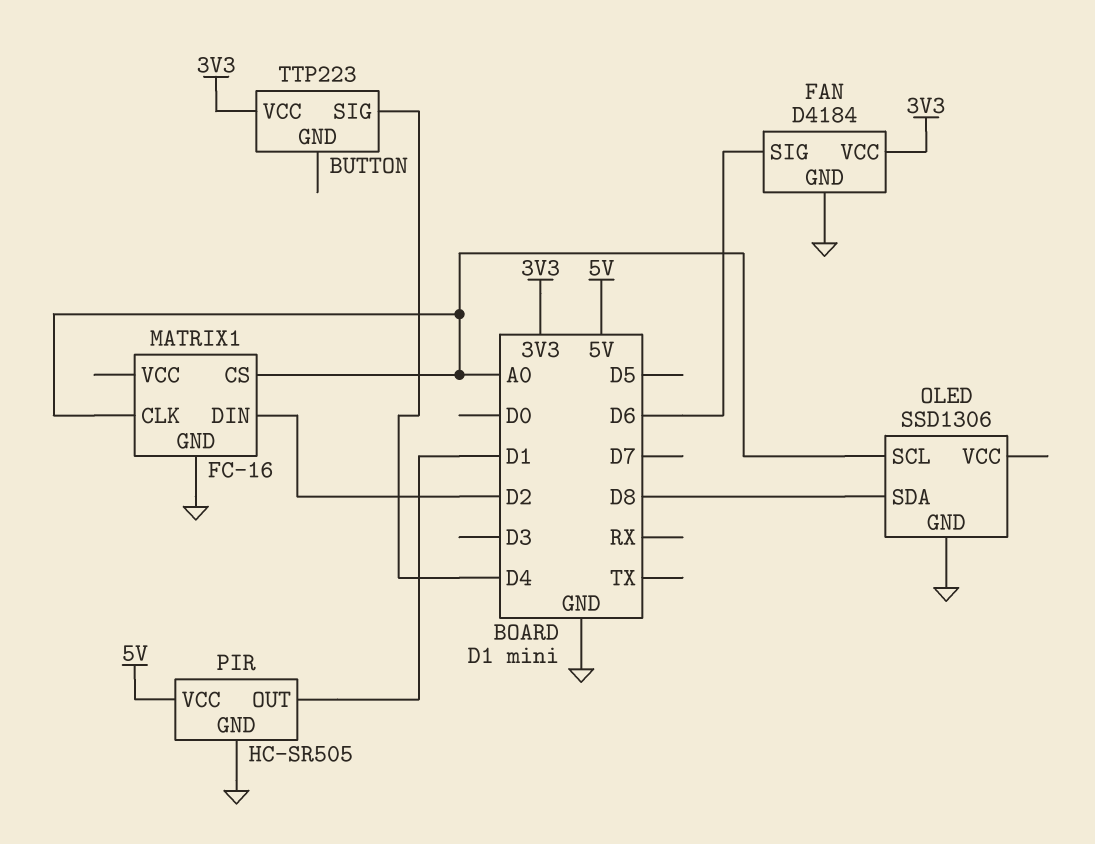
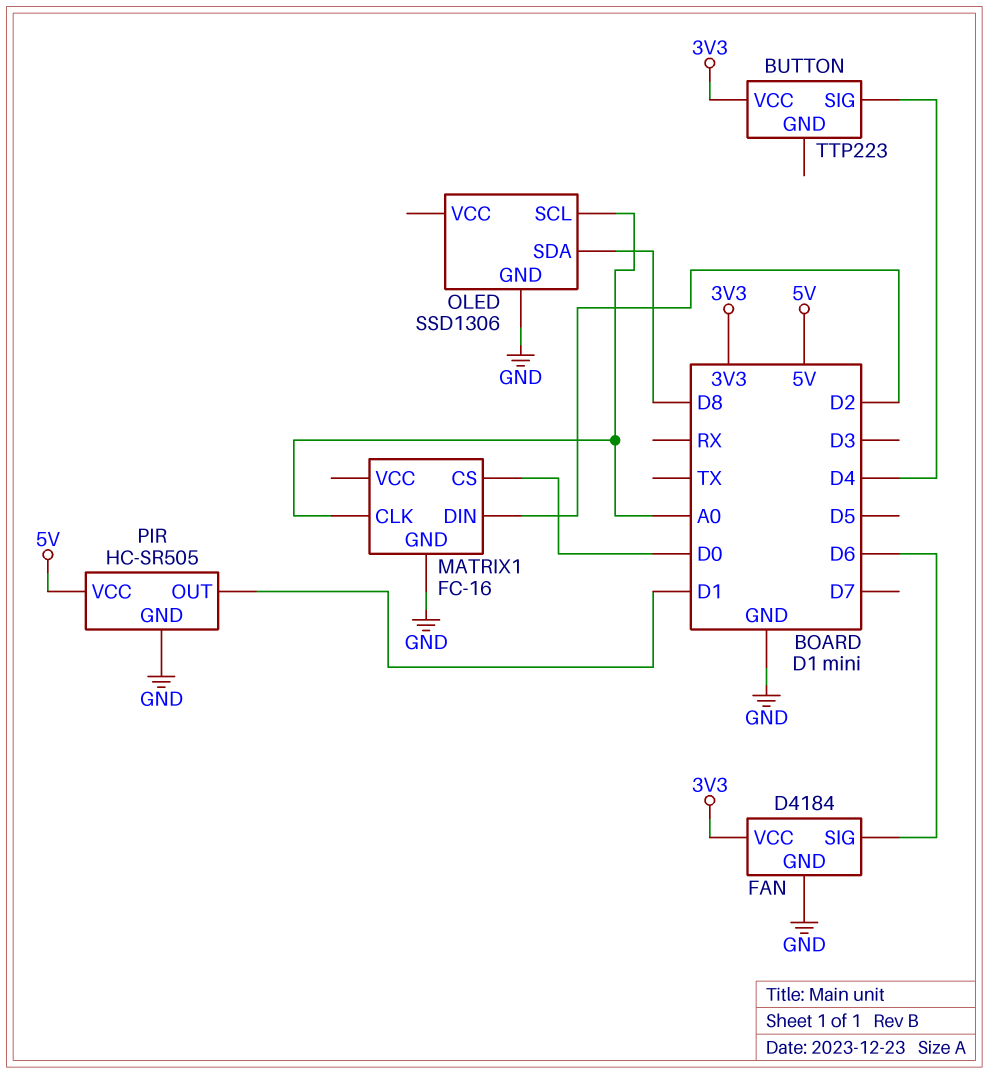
MATRIX1 pin CS: A0 -> D0

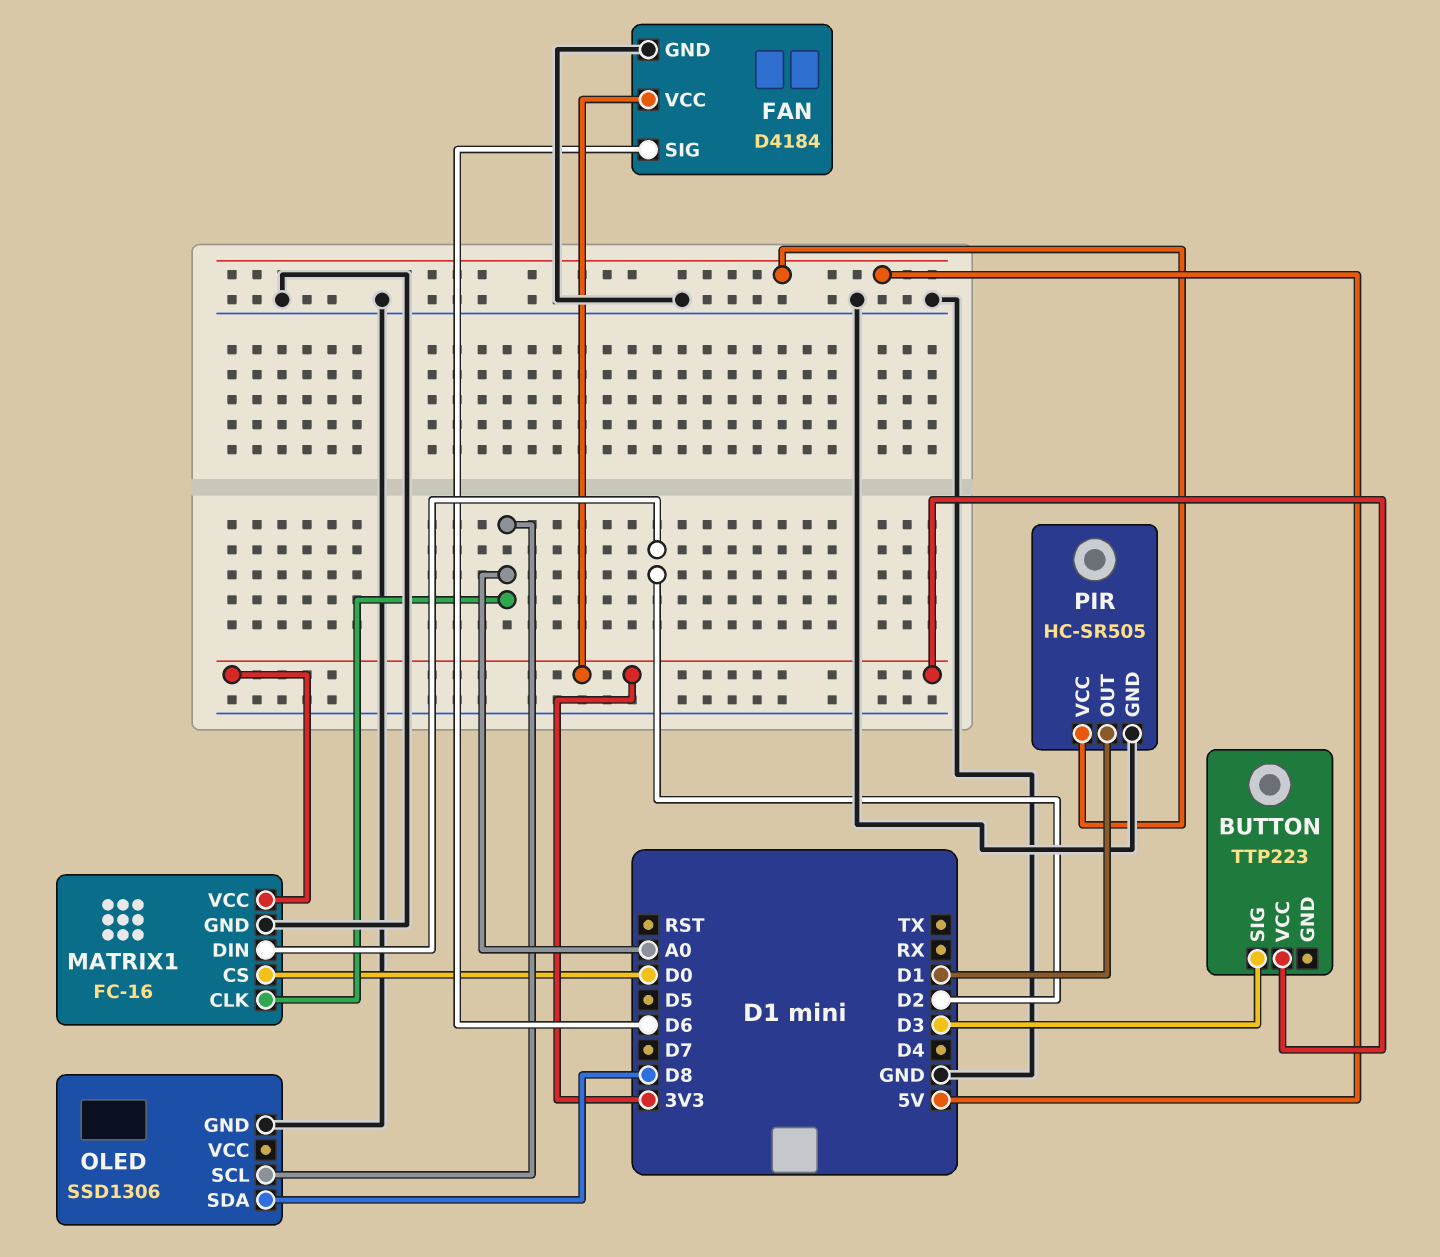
BUTTON pin SIG: D4 -> D3
MATRIX1 pin VCC: none -> 3V3

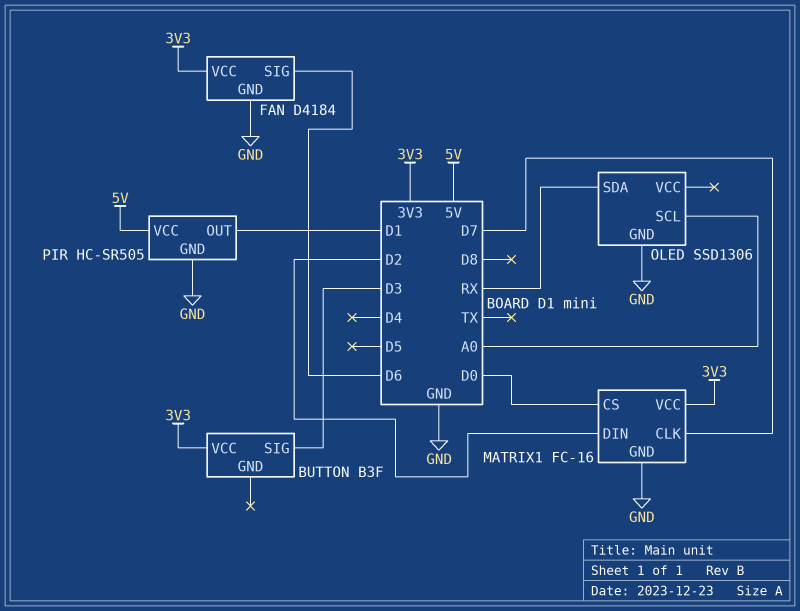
BUTTON: TTP223 -> B3F
MATRIX1 pin CLK: A0 -> D7
OLED pin SDA: D8 -> RX

